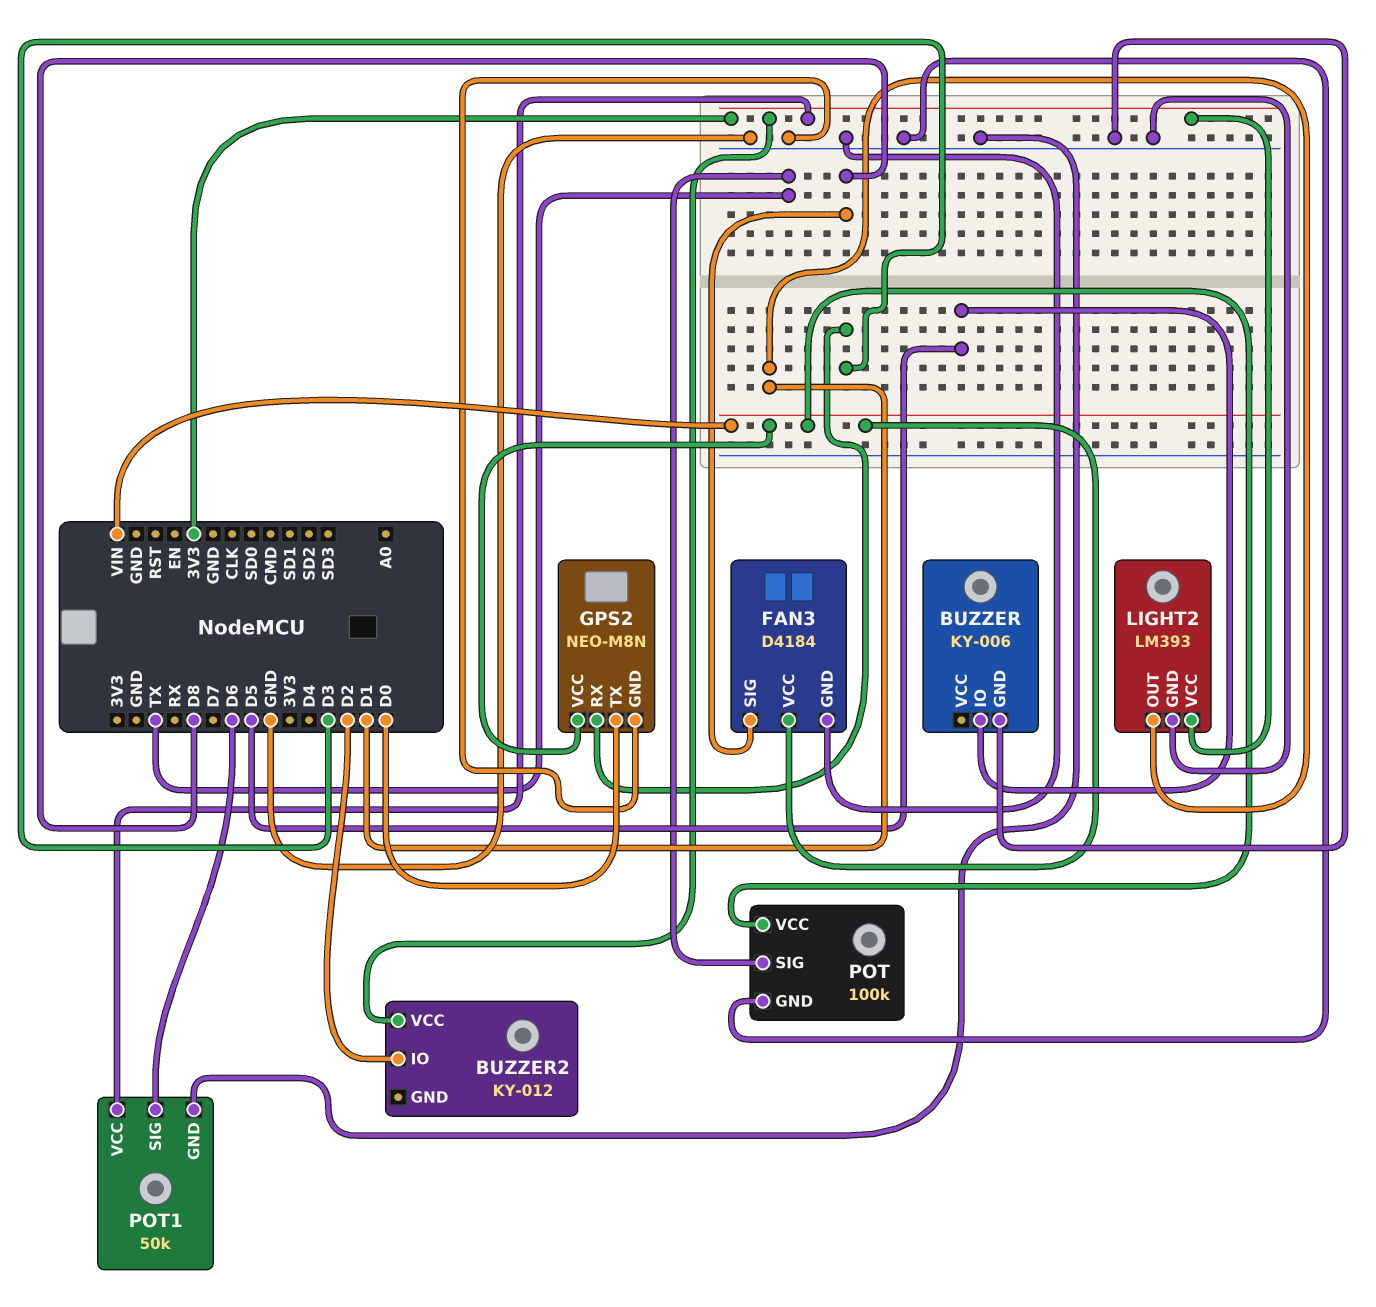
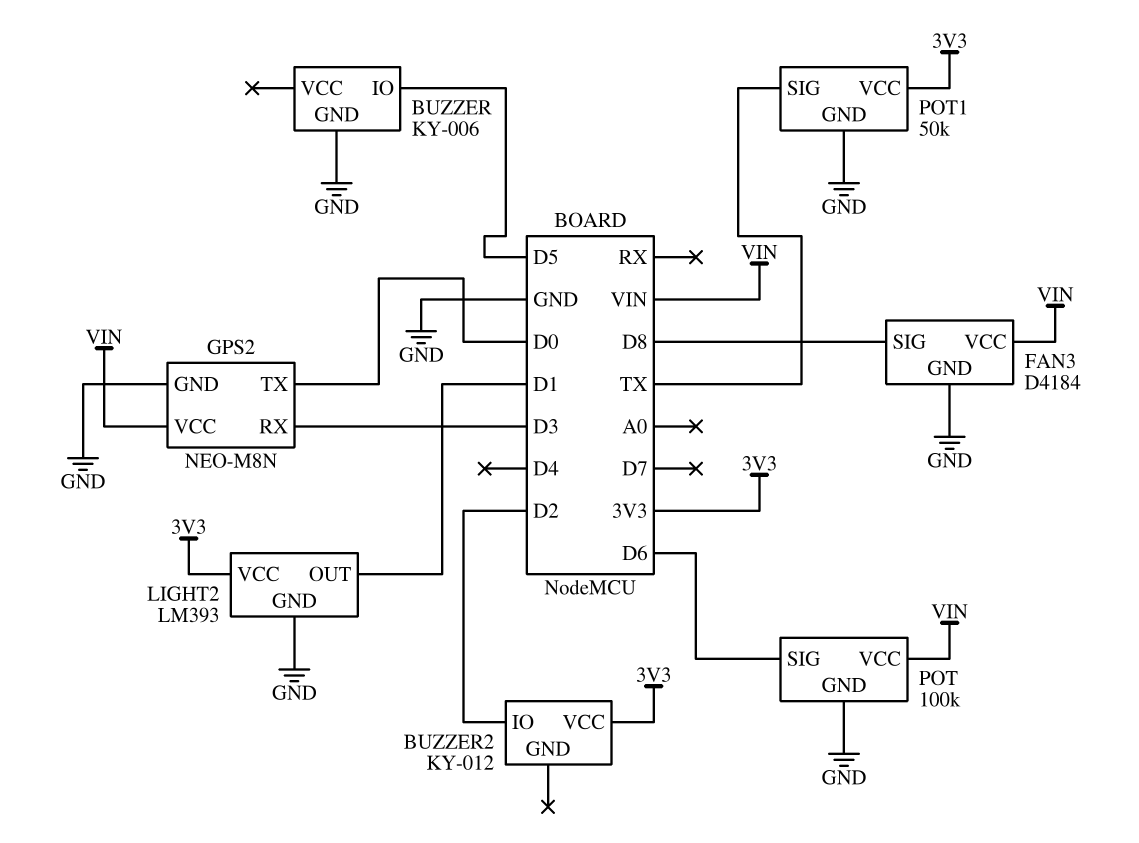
POT pin SIG: TX -> D6
POT1 pin SIG: D6 -> TX

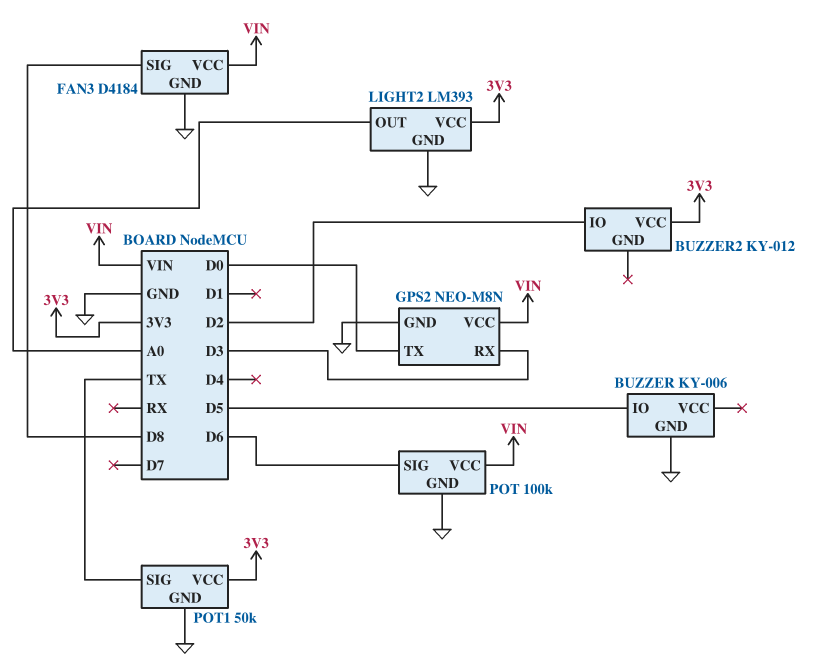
LIGHT2 pin OUT: D1 -> A0

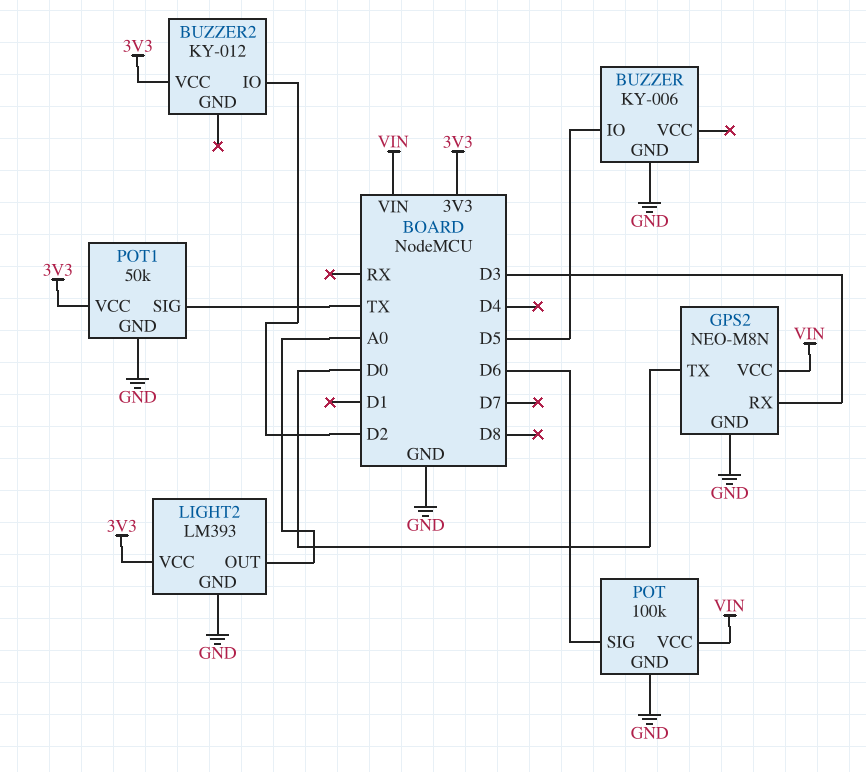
FAN3: D4184 -> none
FAN3 pin GND: GND -> none
FAN3 pin SIG: D8 -> none
FAN3 pin VCC: VIN -> none

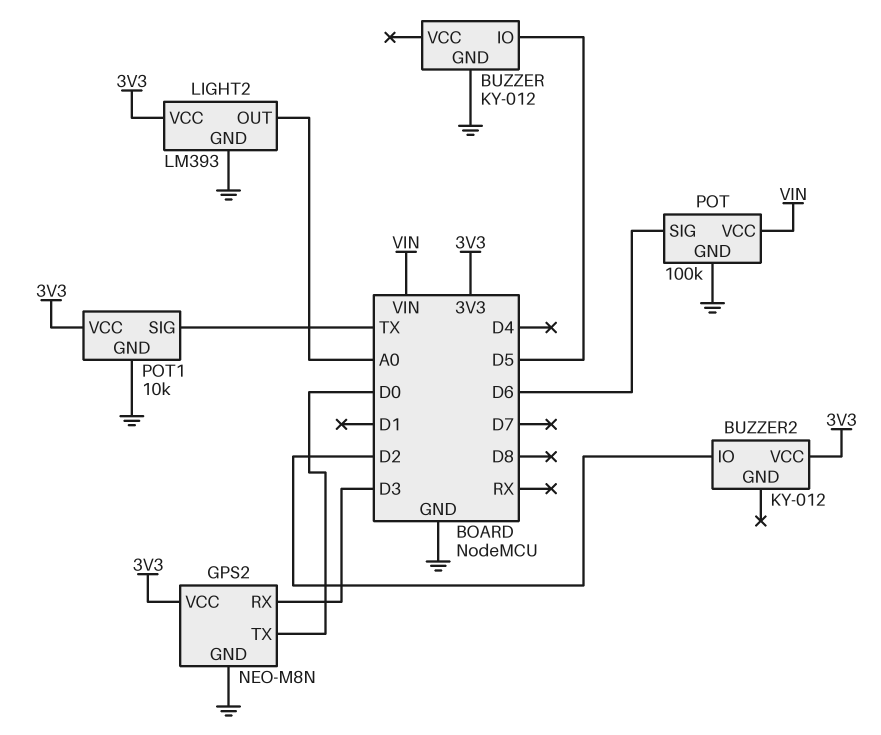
BUZZER: KY-006 -> KY-012
GPS2 pin VCC: VIN -> 3V3
POT1: 50k -> 10k

